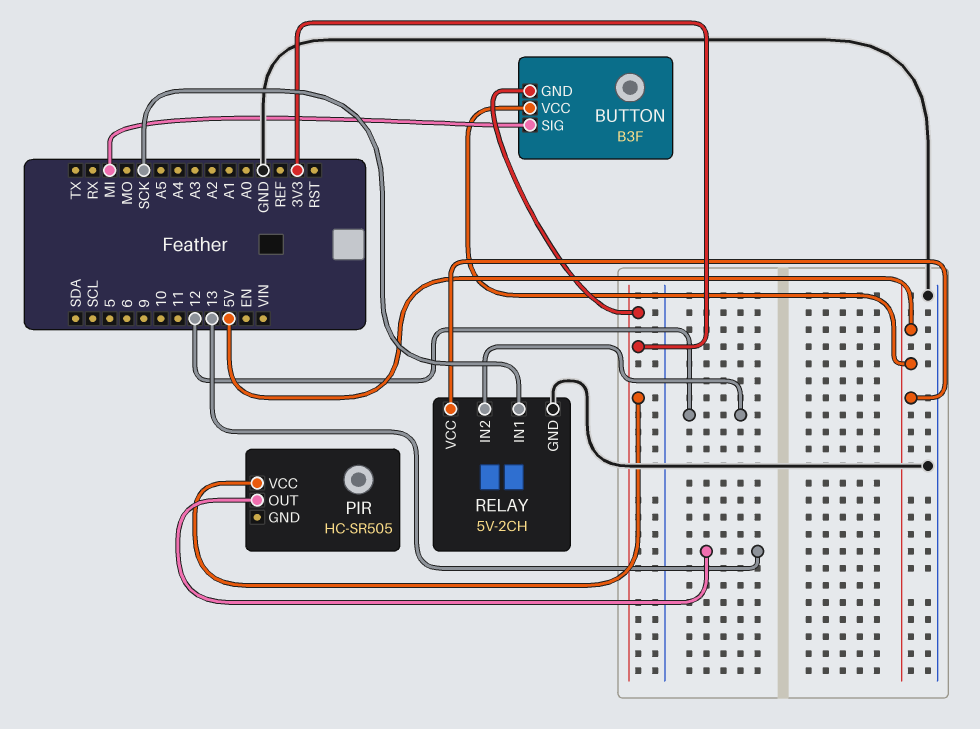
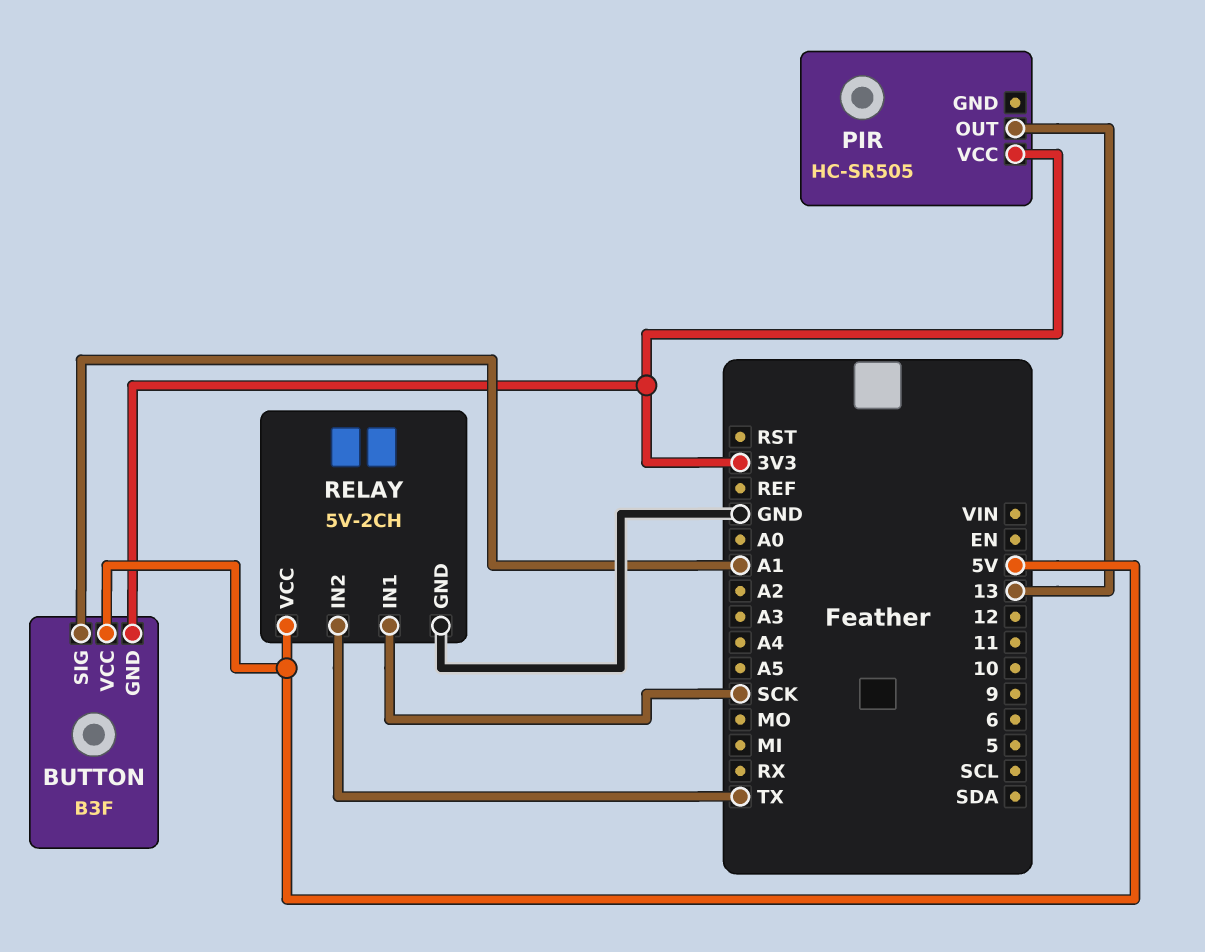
BUTTON pin SIG: MI -> A1
RELAY pin IN2: 12 -> TX

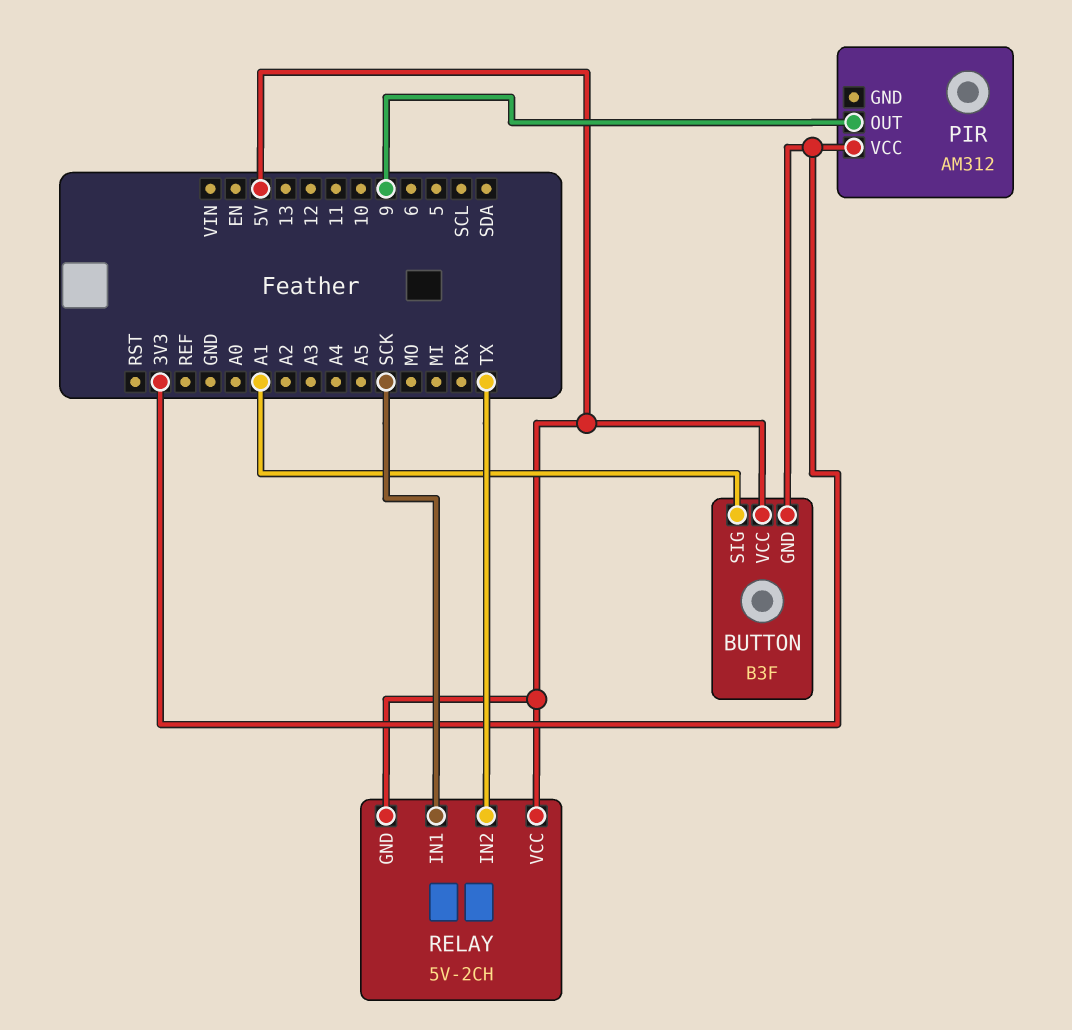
PIR: HC-SR505 -> AM312
PIR pin OUT: 13 -> 9
RELAY pin GND: GND -> 5V

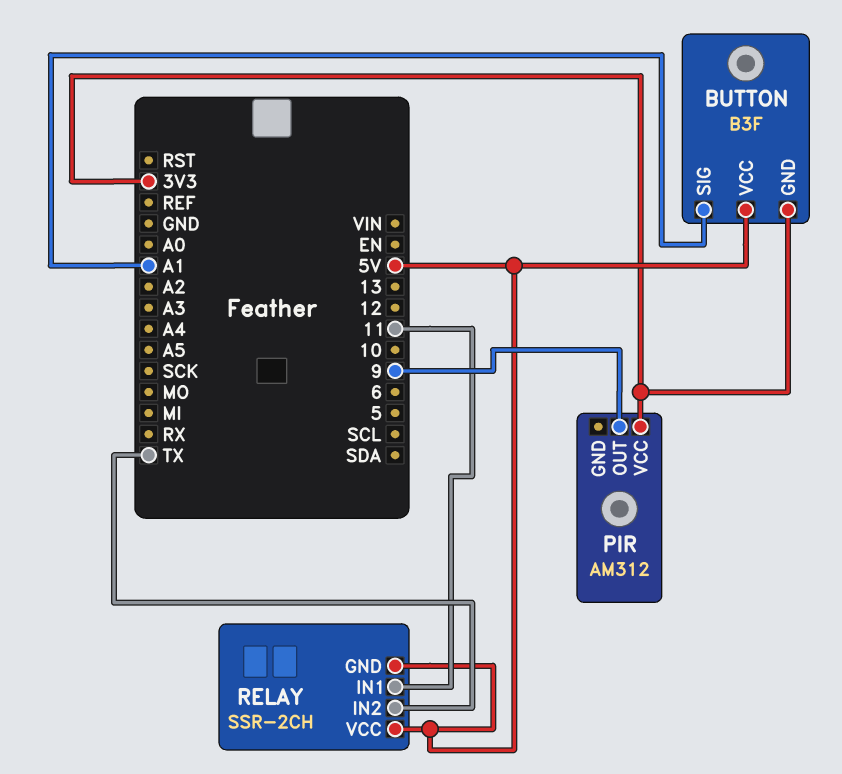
RELAY: 5V-2CH -> SSR-2CH
RELAY pin IN1: SCK -> 11

